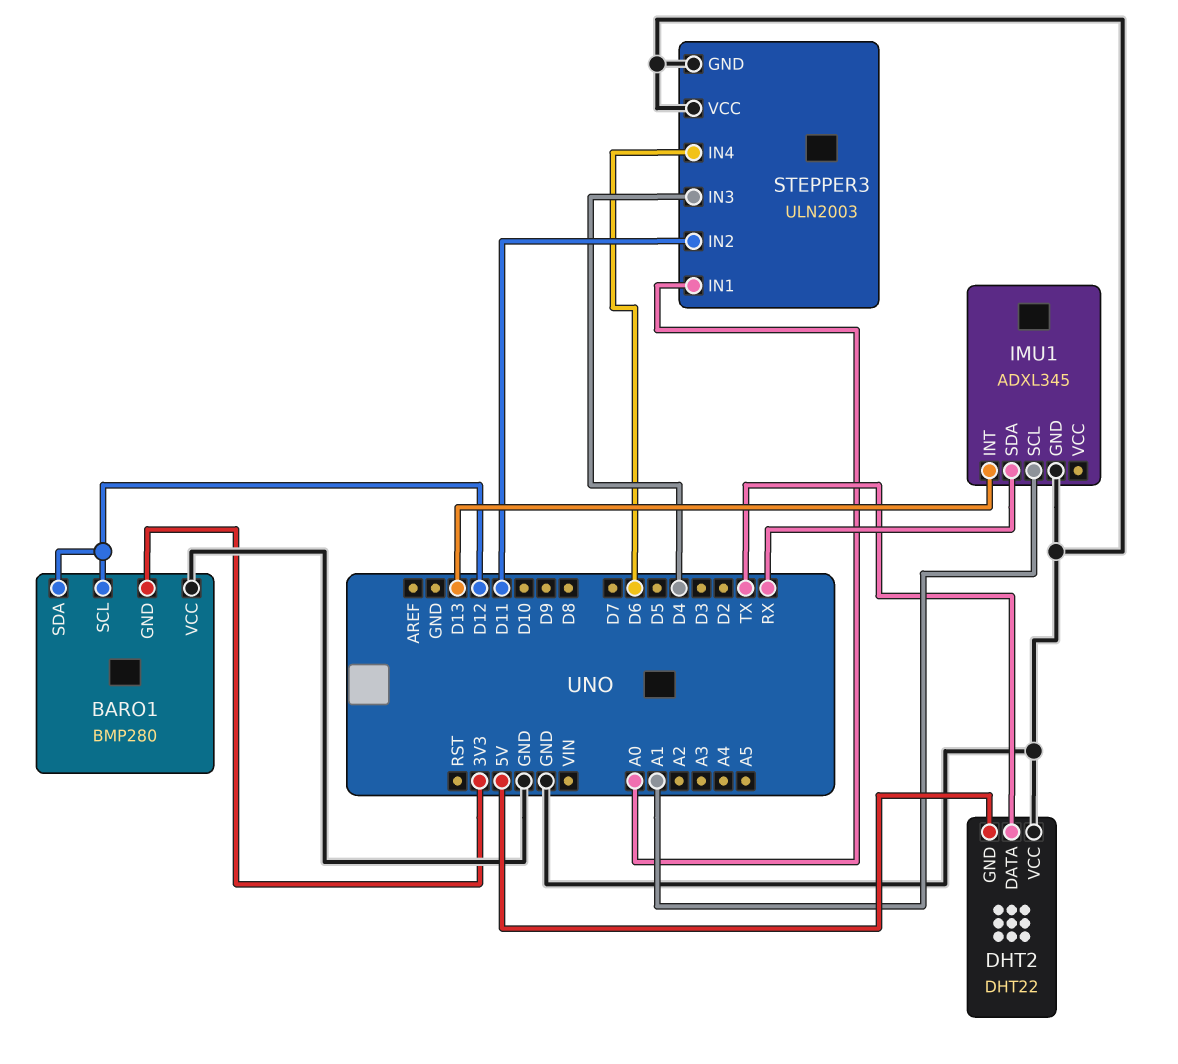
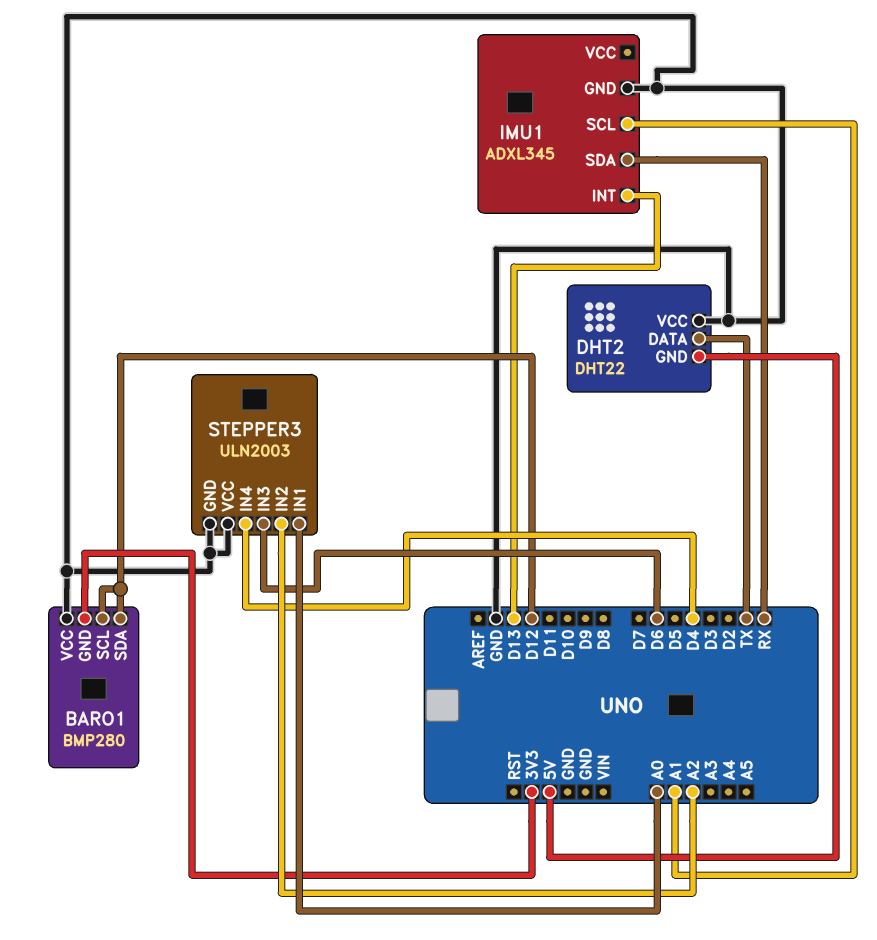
STEPPER3 pin IN2: D11 -> A2
STEPPER3 pin IN3: D4 -> D6
STEPPER3 pin IN4: D6 -> D4

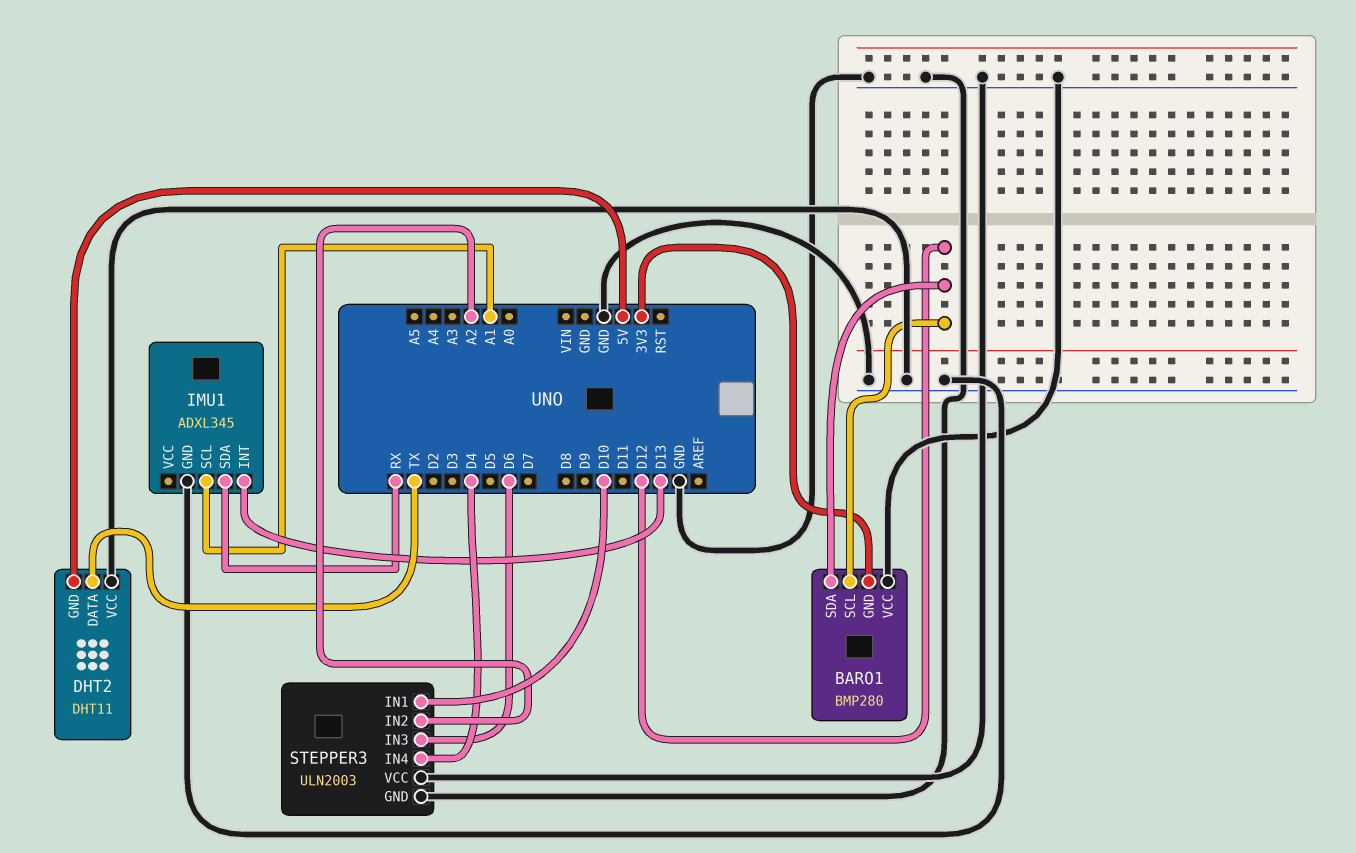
DHT2: DHT22 -> DHT11
STEPPER3 pin IN1: A0 -> D10

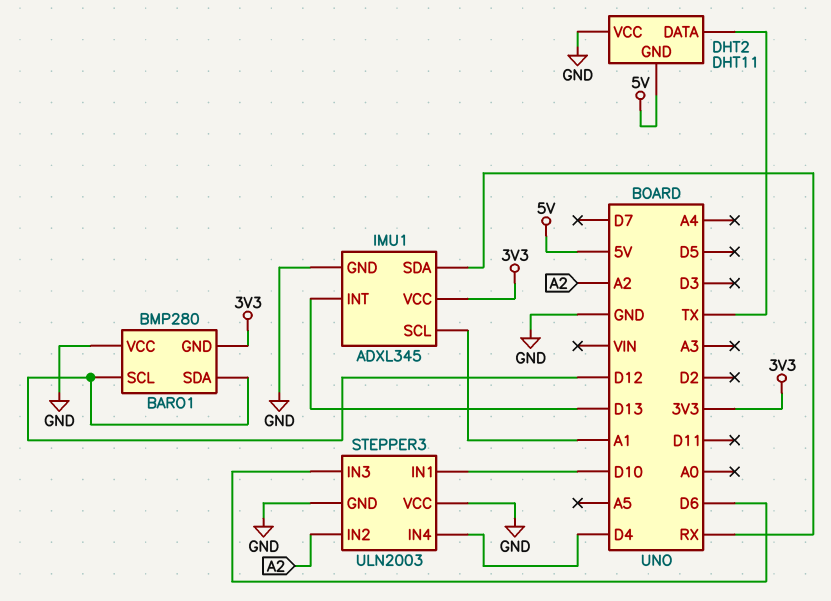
IMU1 pin VCC: none -> 3V3

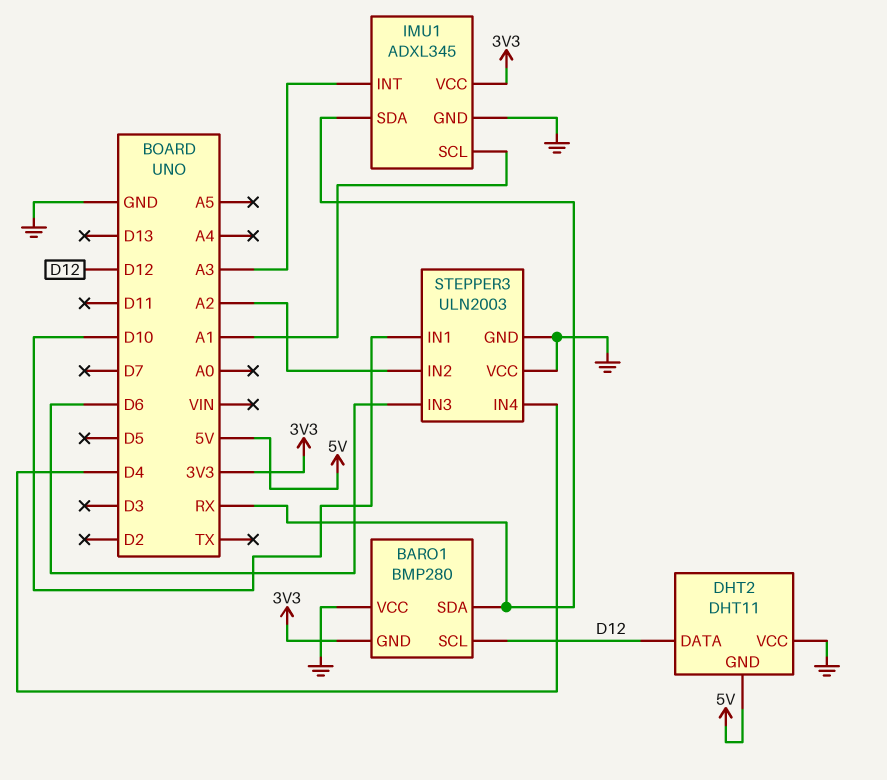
BARO1 pin SDA: D12 -> RX
DHT2 pin DATA: TX -> D12
IMU1 pin INT: D13 -> A3

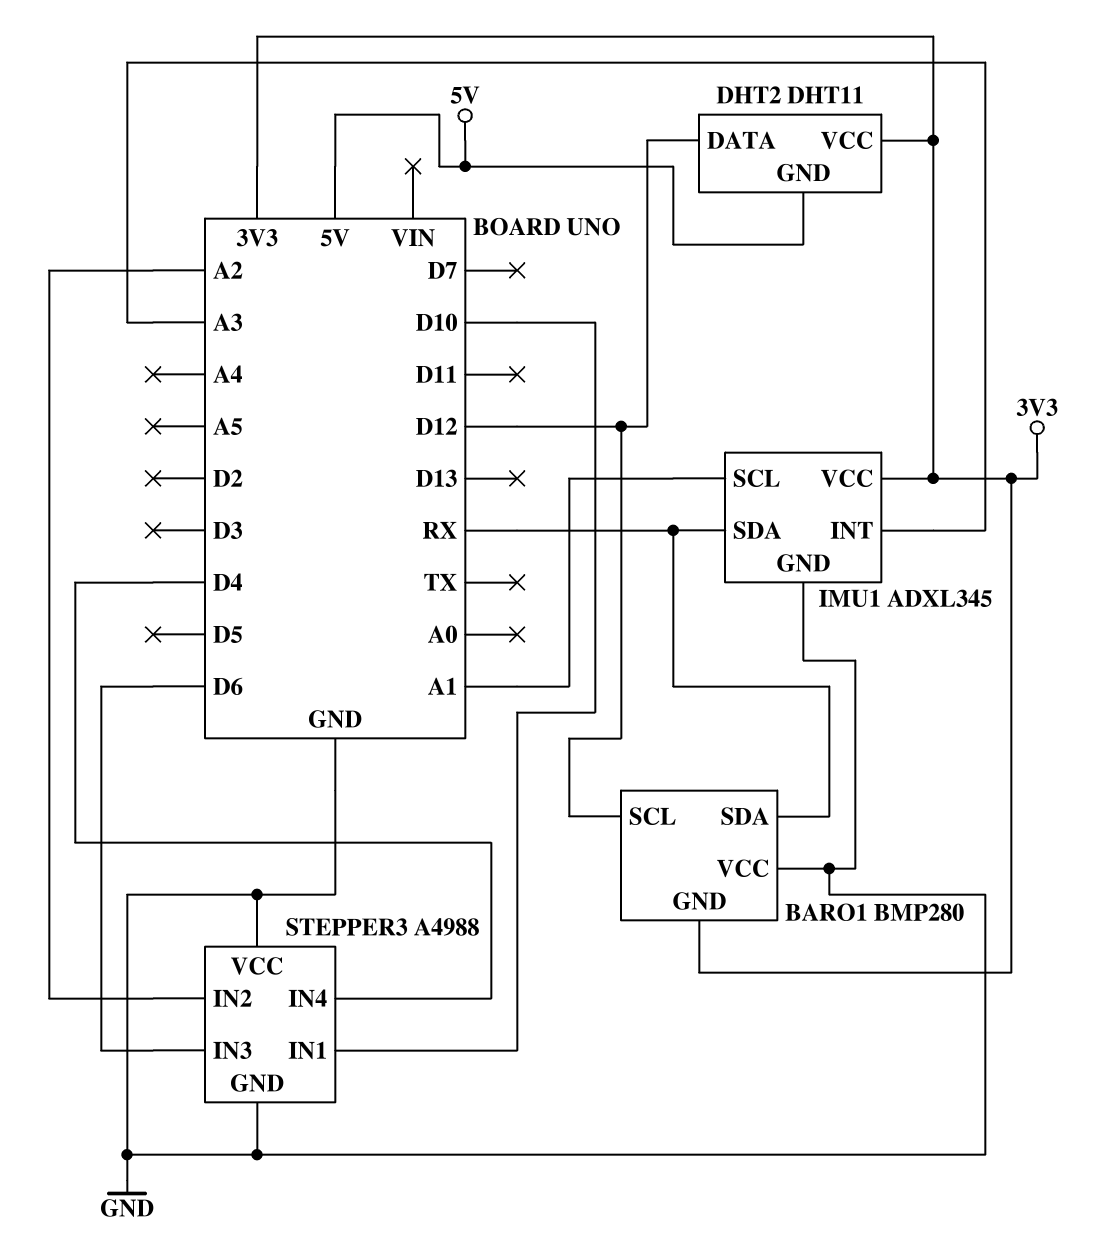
DHT2 pin VCC: GND -> 3V3
STEPPER3: ULN2003 -> A4988

